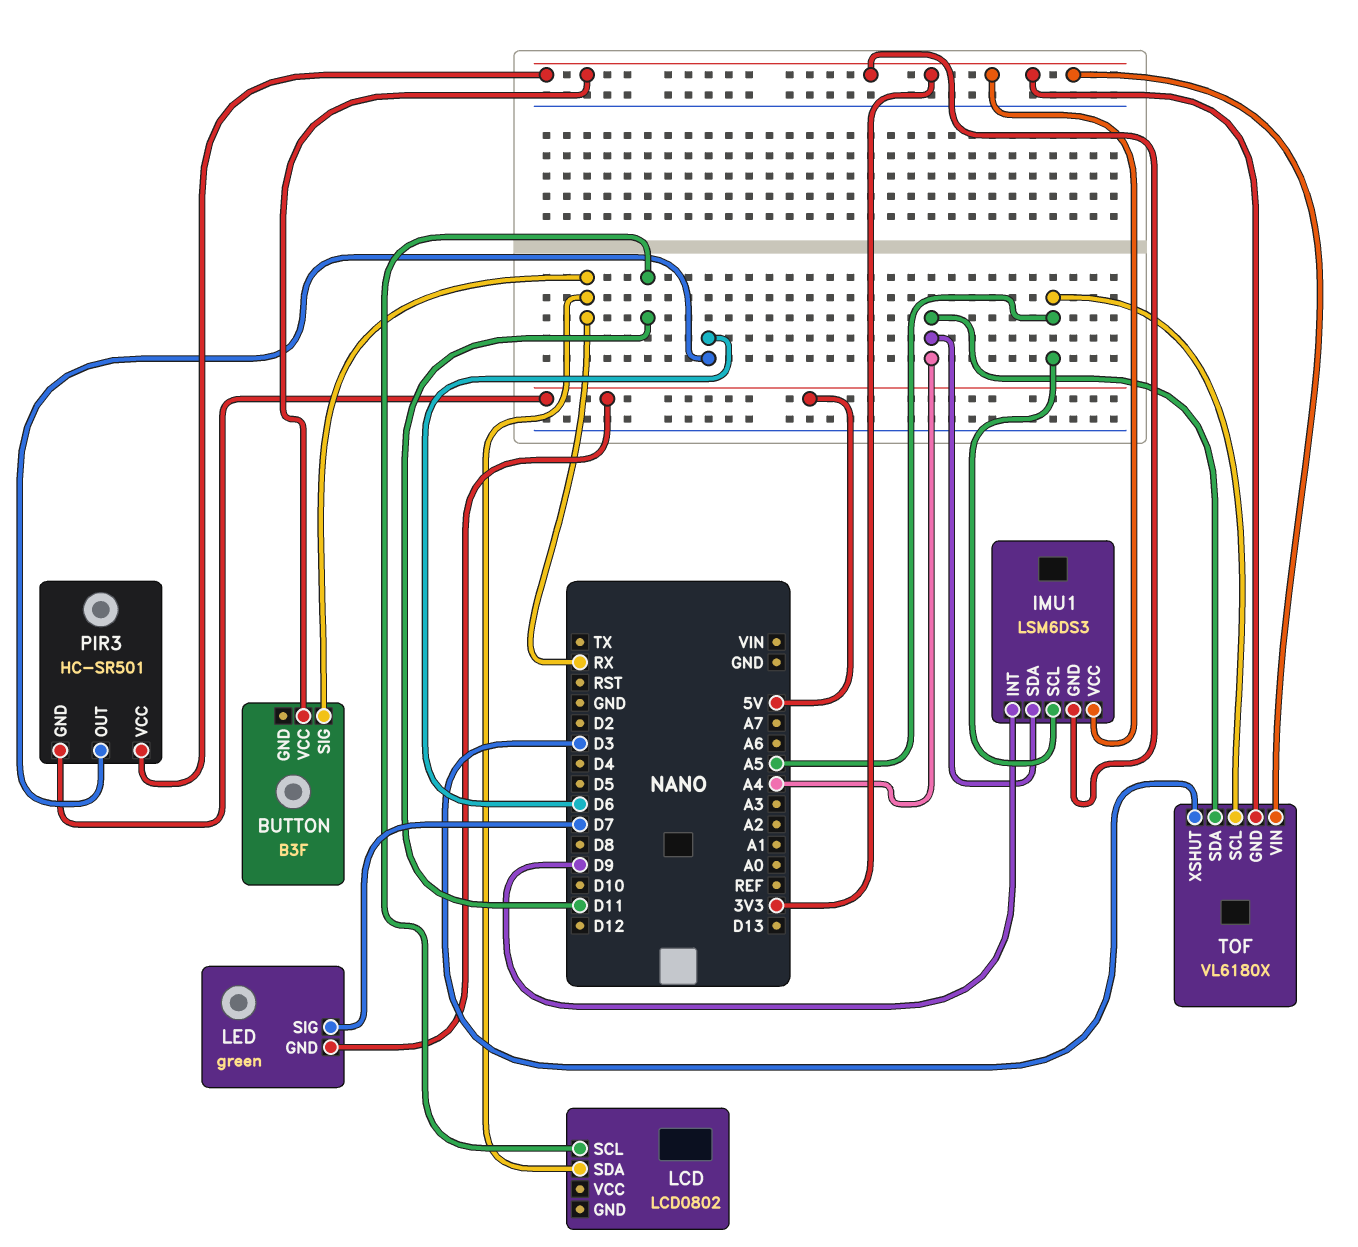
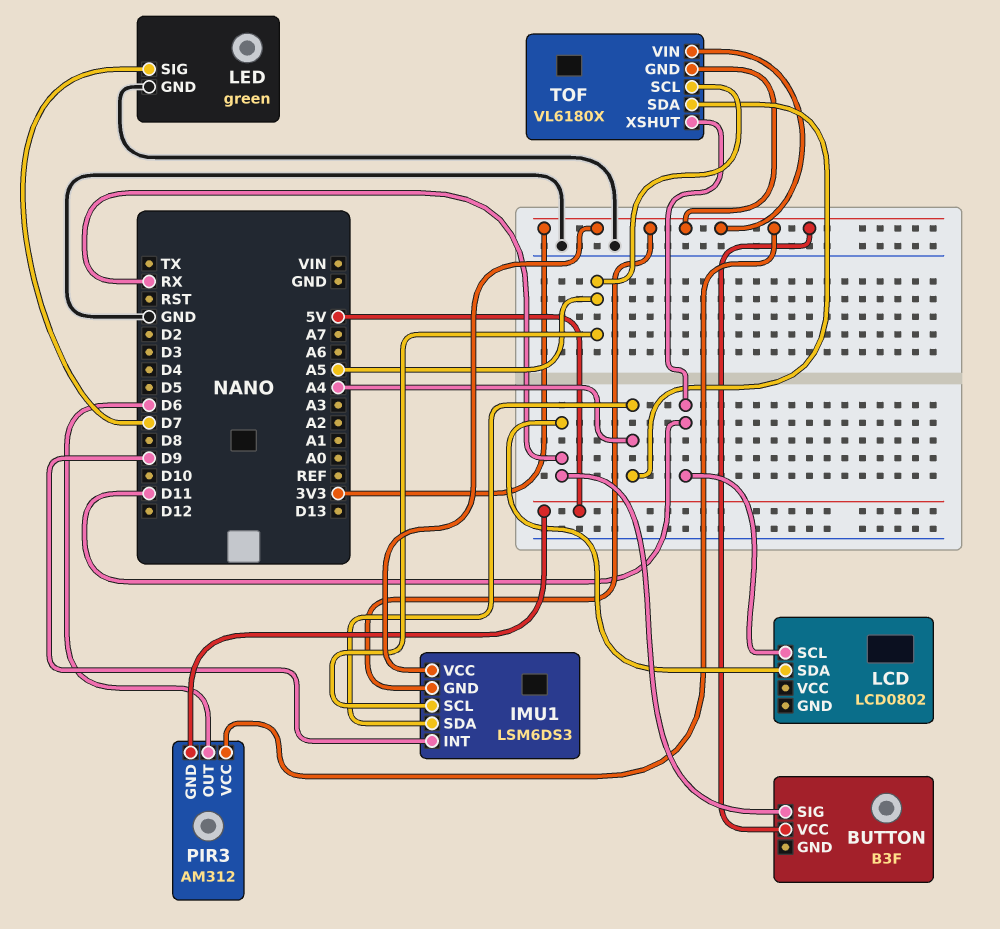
LED pin GND: 5V -> GND
PIR3: HC-SR501 -> AM312
TOF pin XSHUT: D3 -> D11

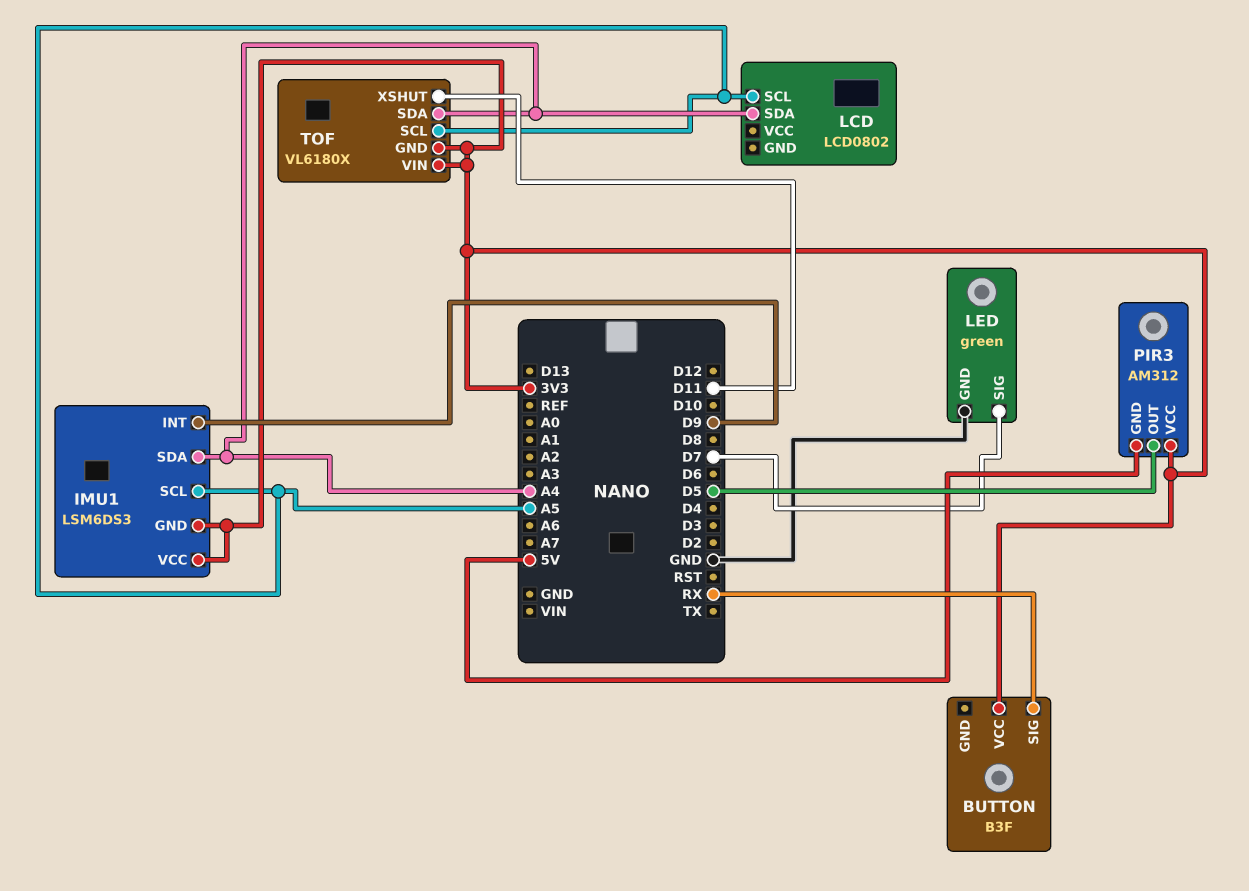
LCD pin SCL: D11 -> A5
LCD pin SDA: RX -> A4
PIR3 pin OUT: D6 -> D5

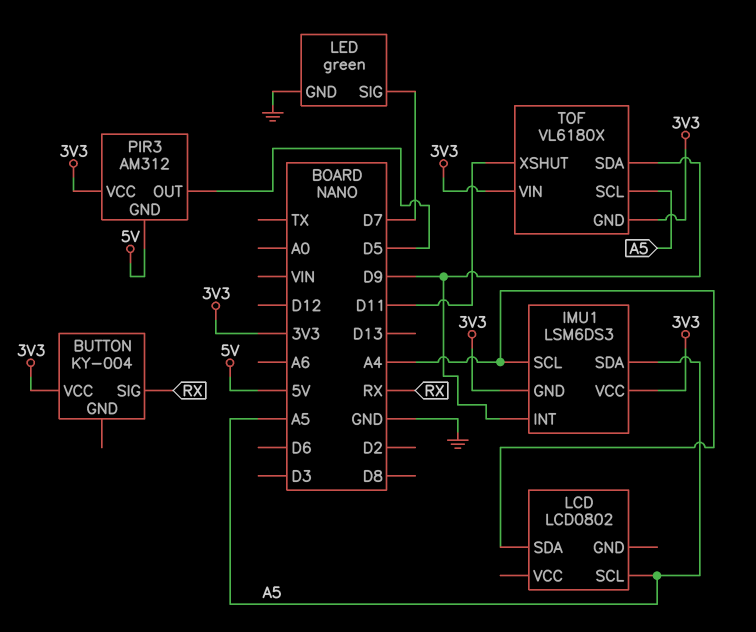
BUTTON: B3F -> KY-004
IMU1 pin SCL: A5 -> A4
IMU1 pin SDA: A4 -> A5
TOF pin SDA: A4 -> D9

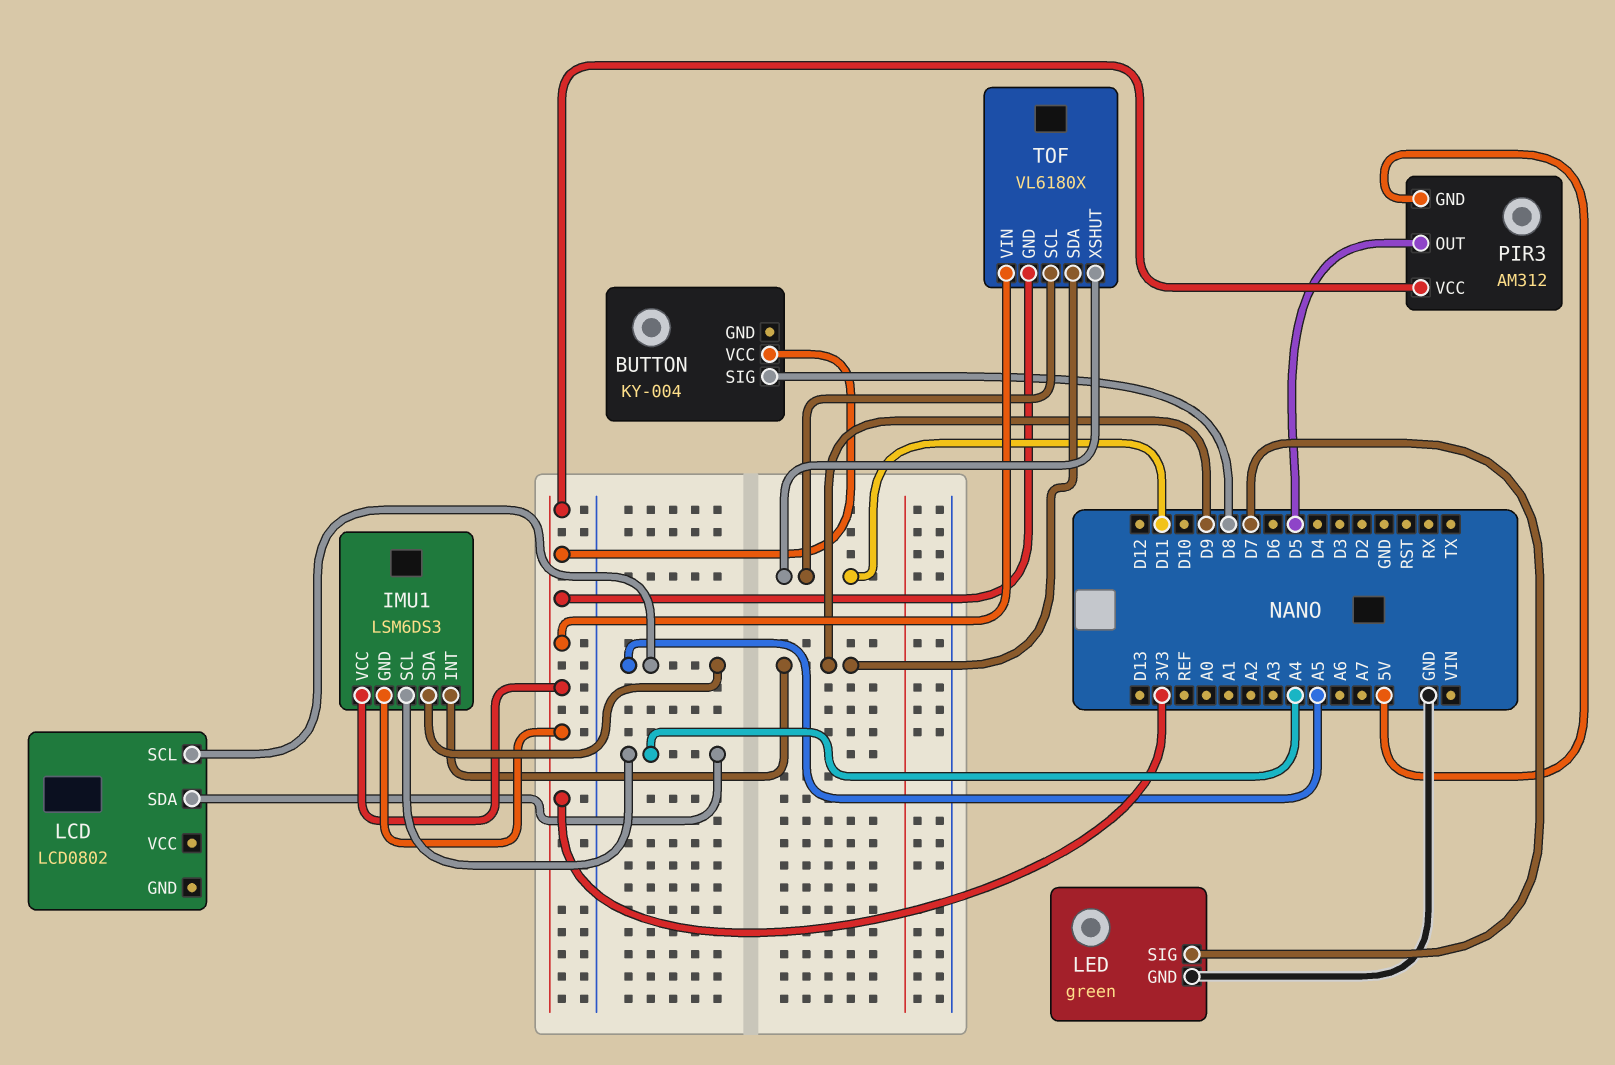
BUTTON pin SIG: RX -> D8
TOF pin SCL: A5 -> D11

